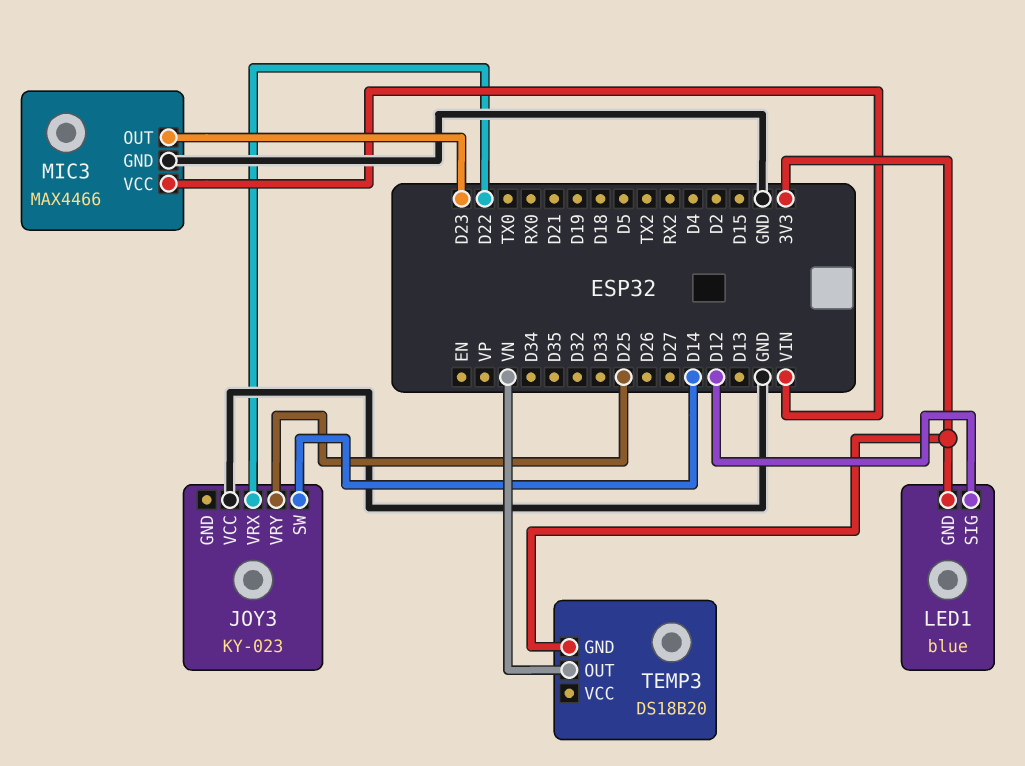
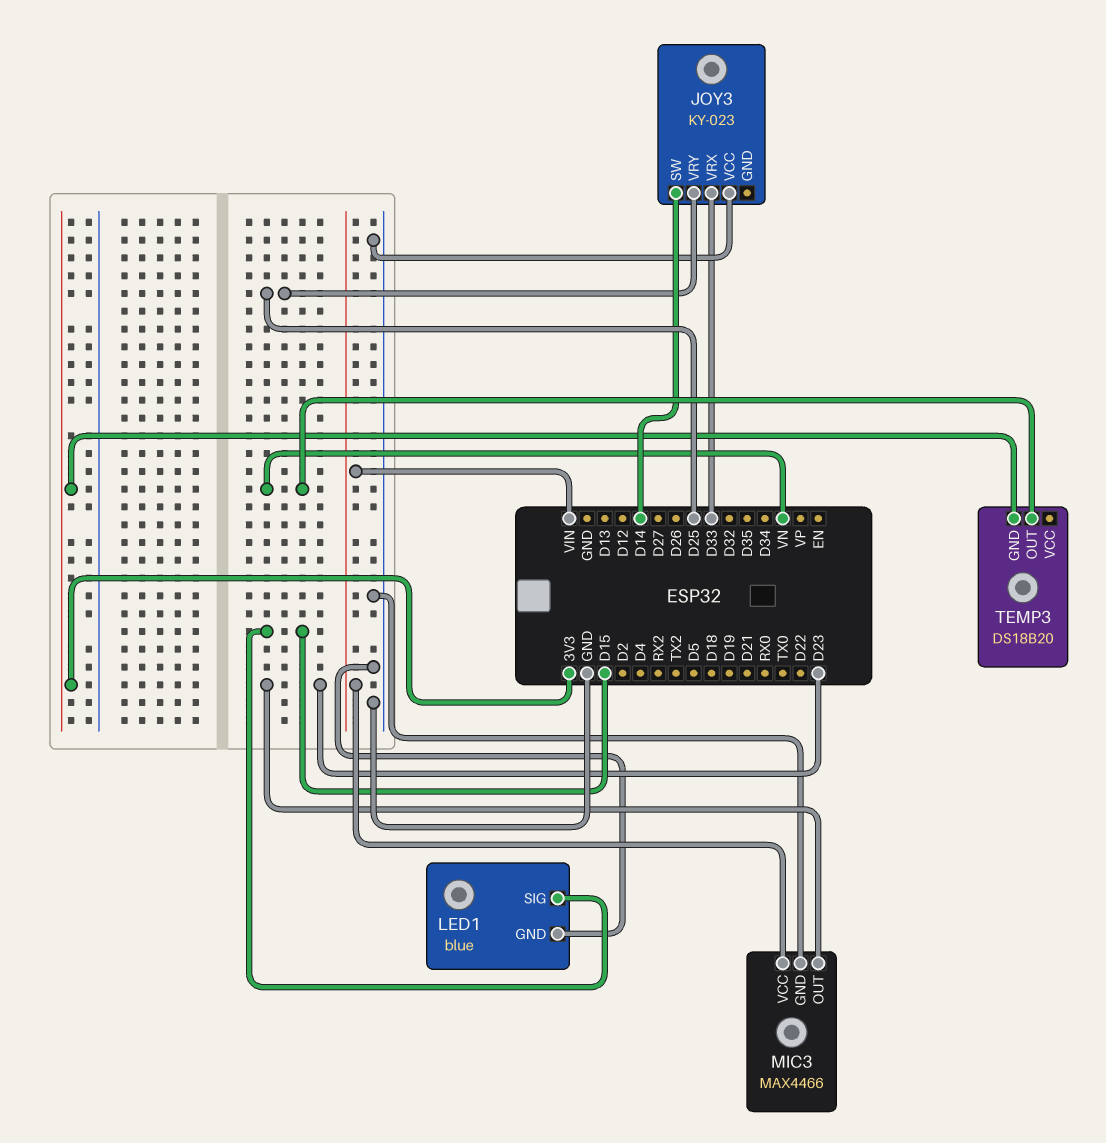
JOY3 pin VRX: D22 -> D33
LED1 pin GND: 3V3 -> GND
LED1 pin SIG: D12 -> D15

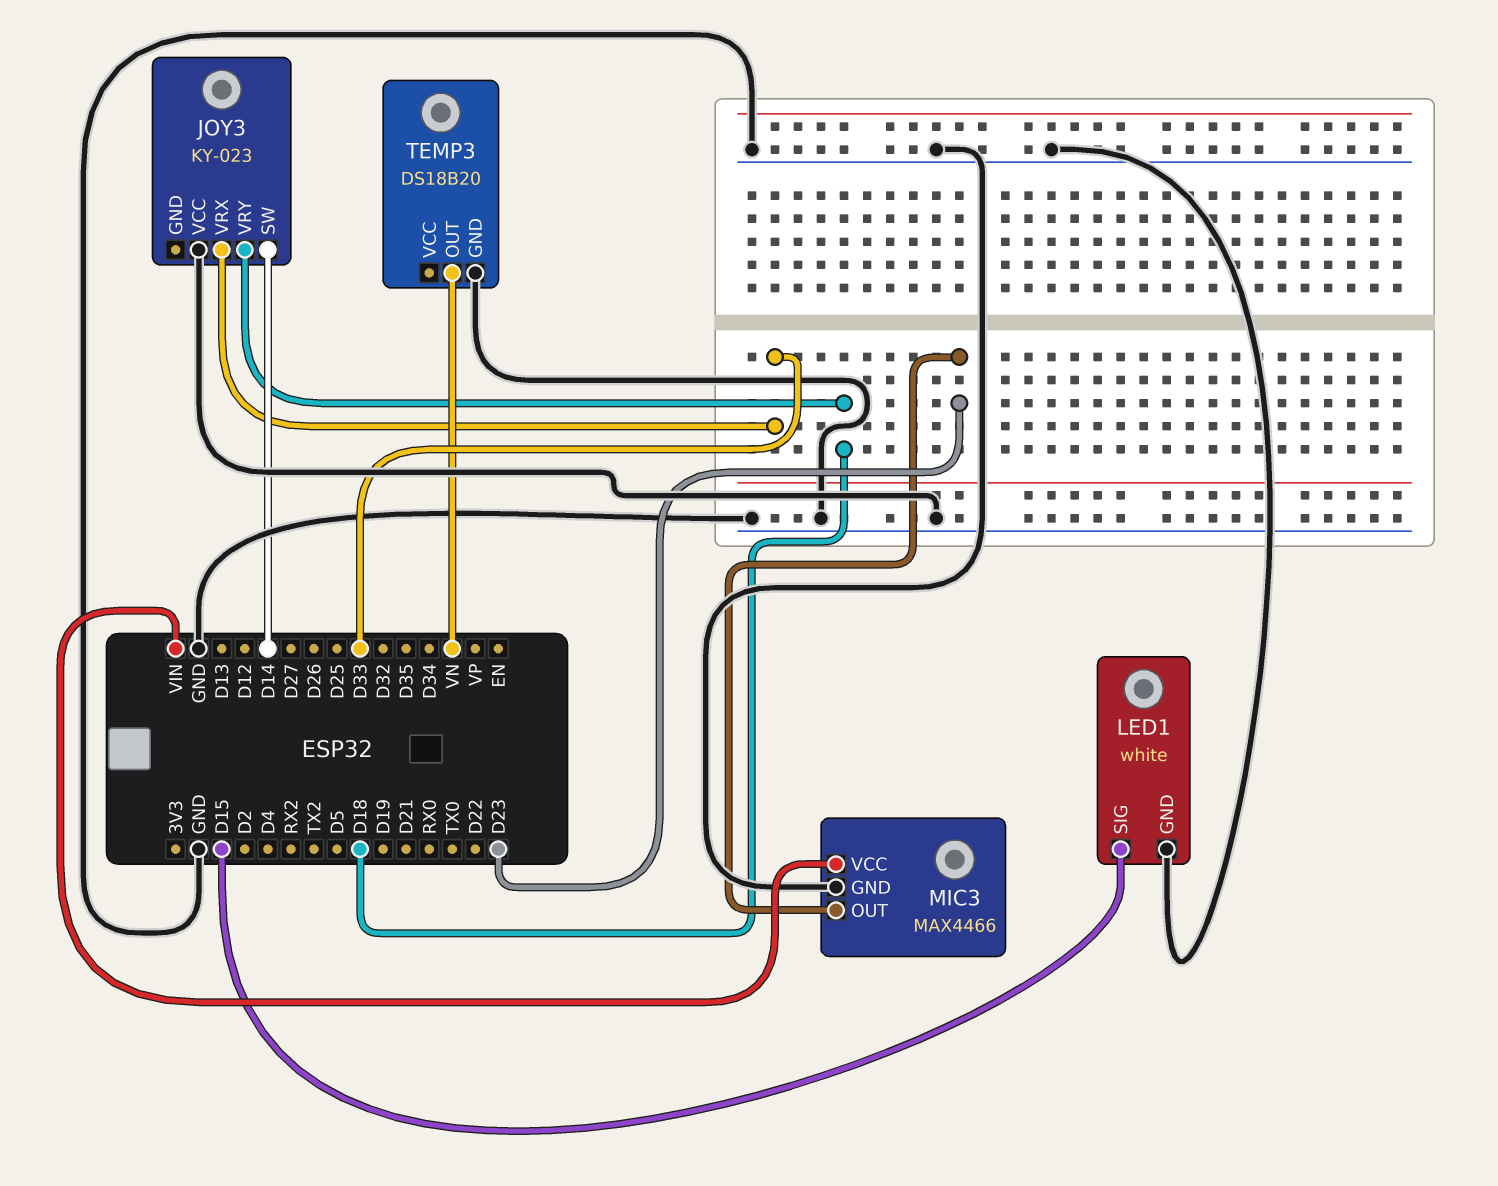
JOY3 pin VRY: D25 -> D18
LED1: blue -> white
TEMP3 pin GND: 3V3 -> GND

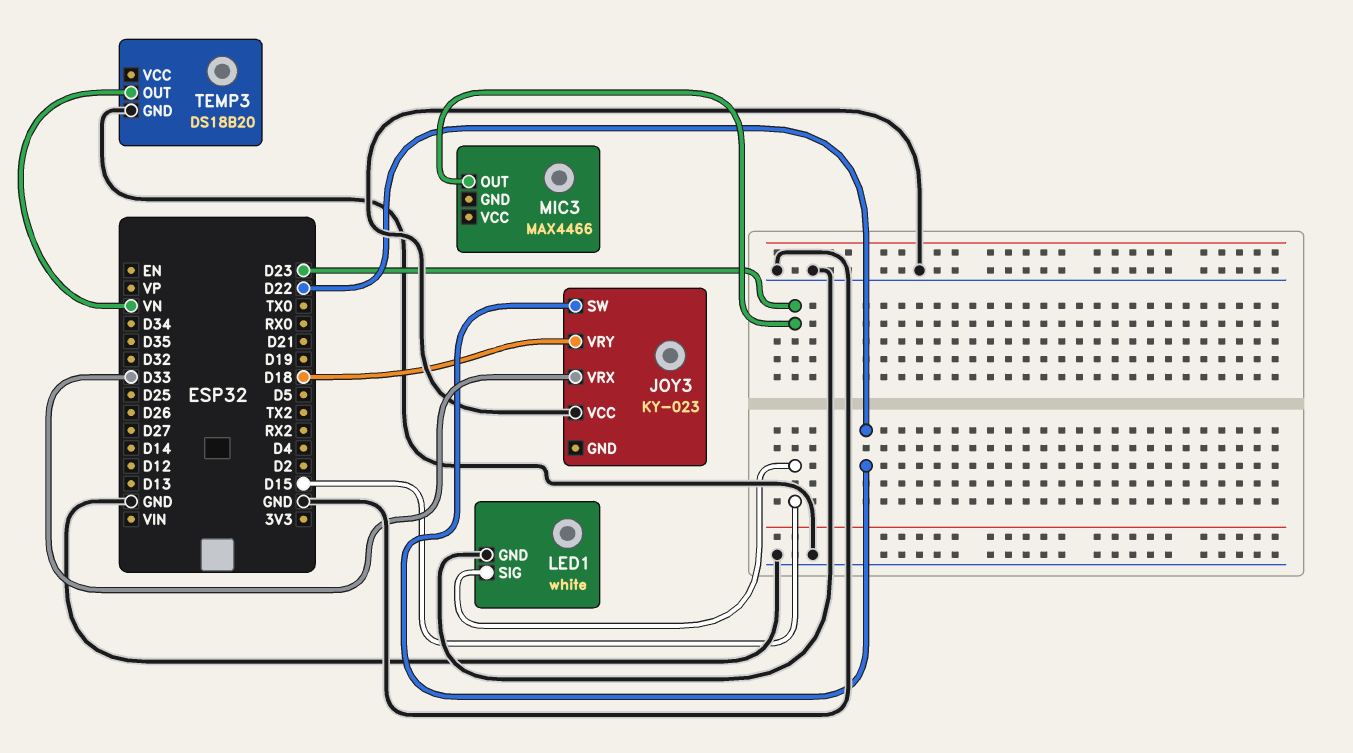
JOY3 pin SW: D14 -> D22
MIC3 pin GND: GND -> none
MIC3 pin VCC: VIN -> none

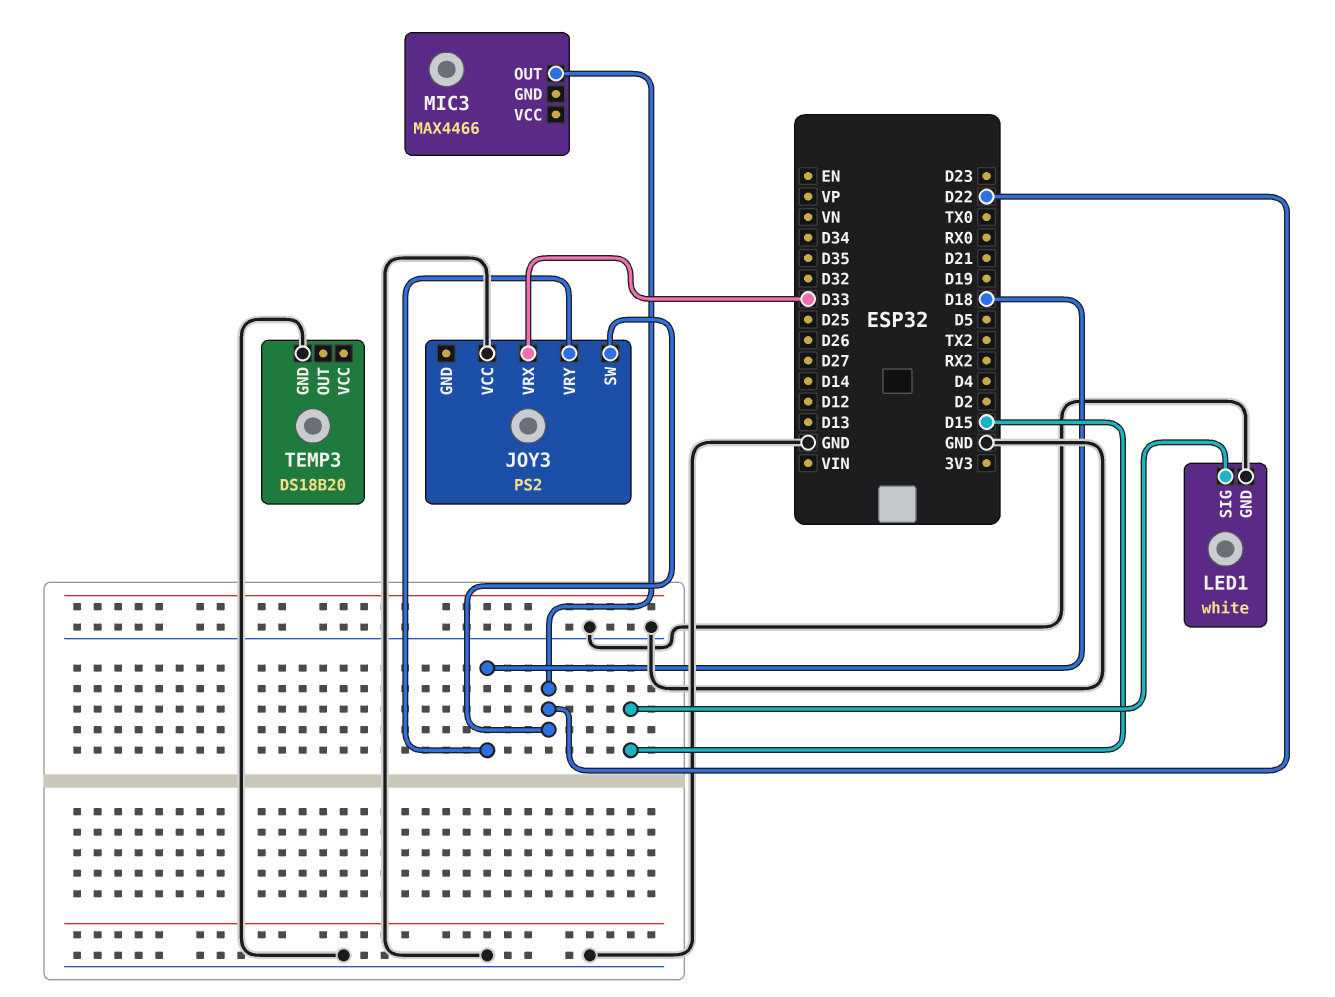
JOY3: KY-023 -> PS2
MIC3 pin OUT: D23 -> D22
TEMP3 pin OUT: VN -> none

